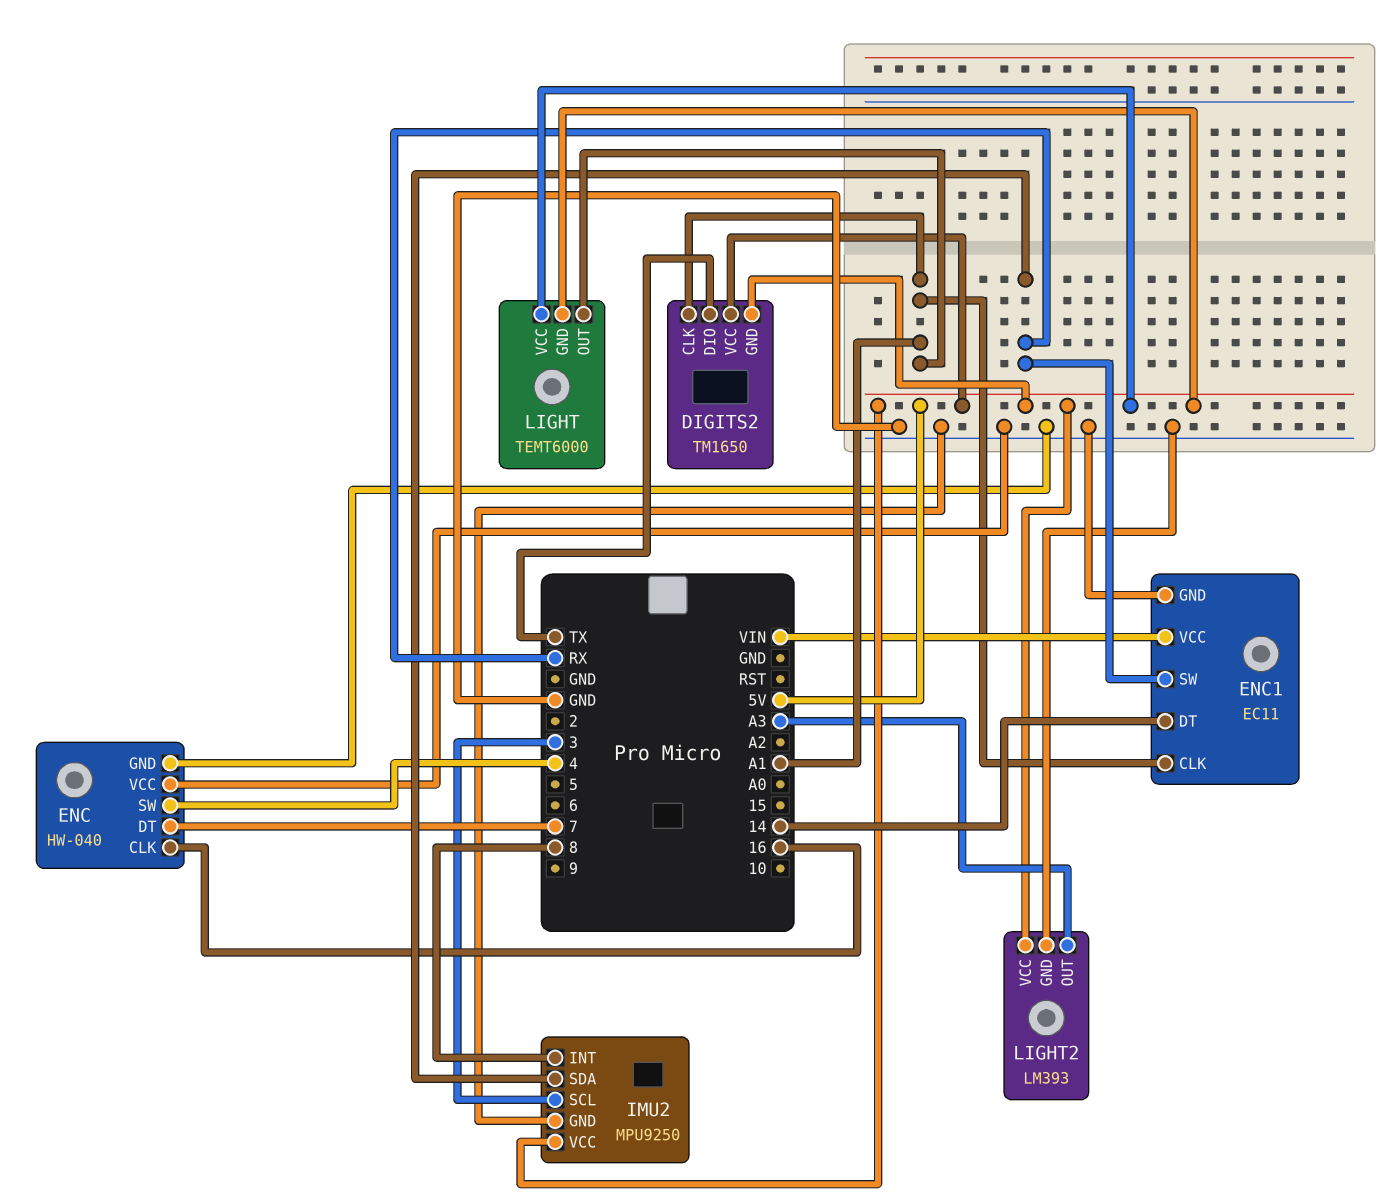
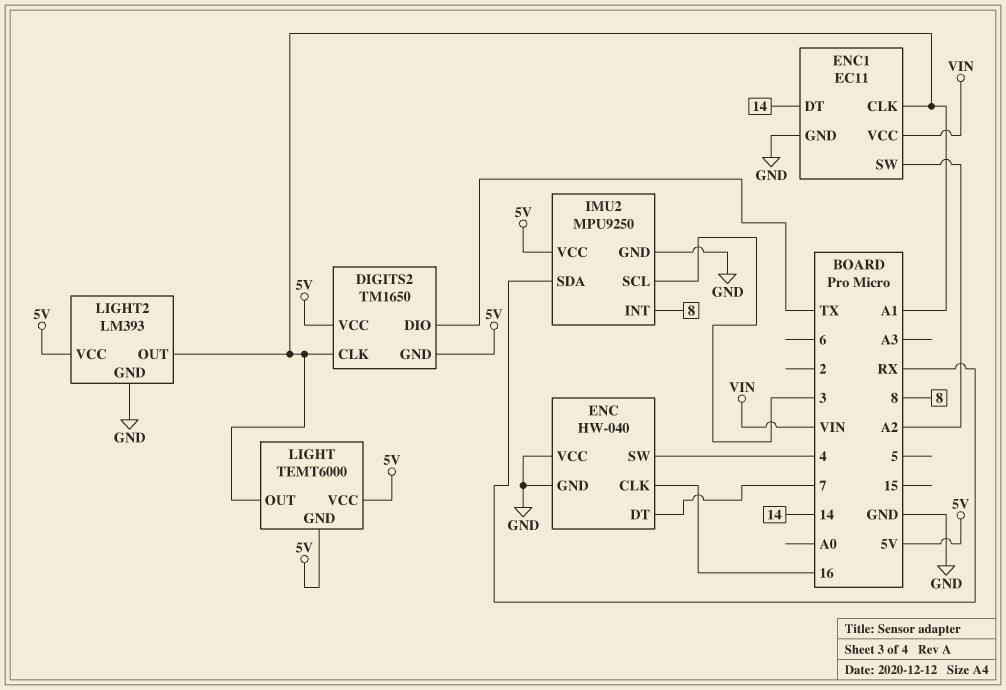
ENC1 pin SW: RX -> A2
LIGHT2 pin OUT: A3 -> A1

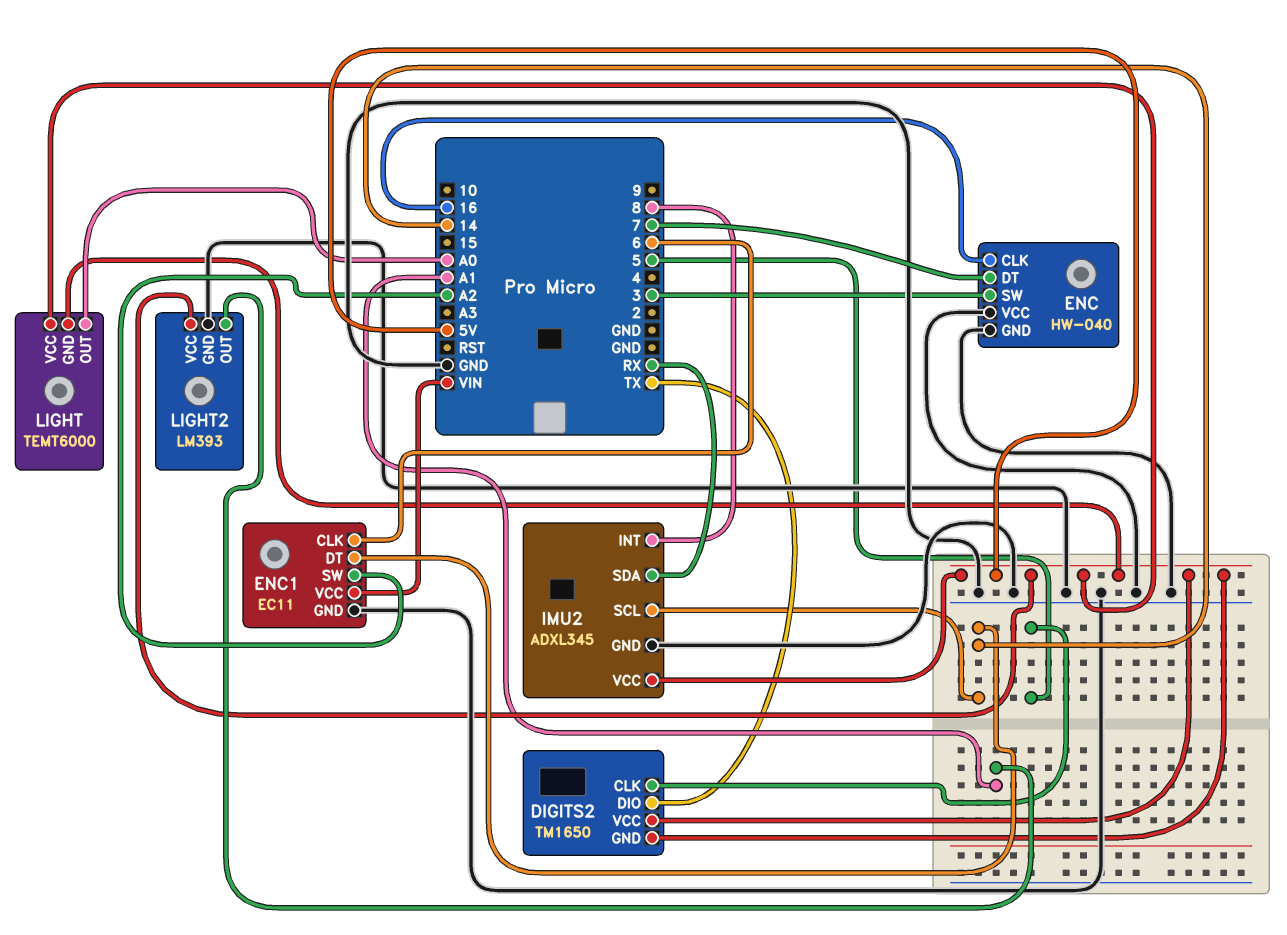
DIGITS2 pin CLK: A1 -> 5
ENC pin SW: 4 -> 3
ENC1 pin CLK: A1 -> 6
IMU2: MPU9250 -> ADXL345
IMU2 pin SCL: 3 -> 14
LIGHT pin OUT: A1 -> A0

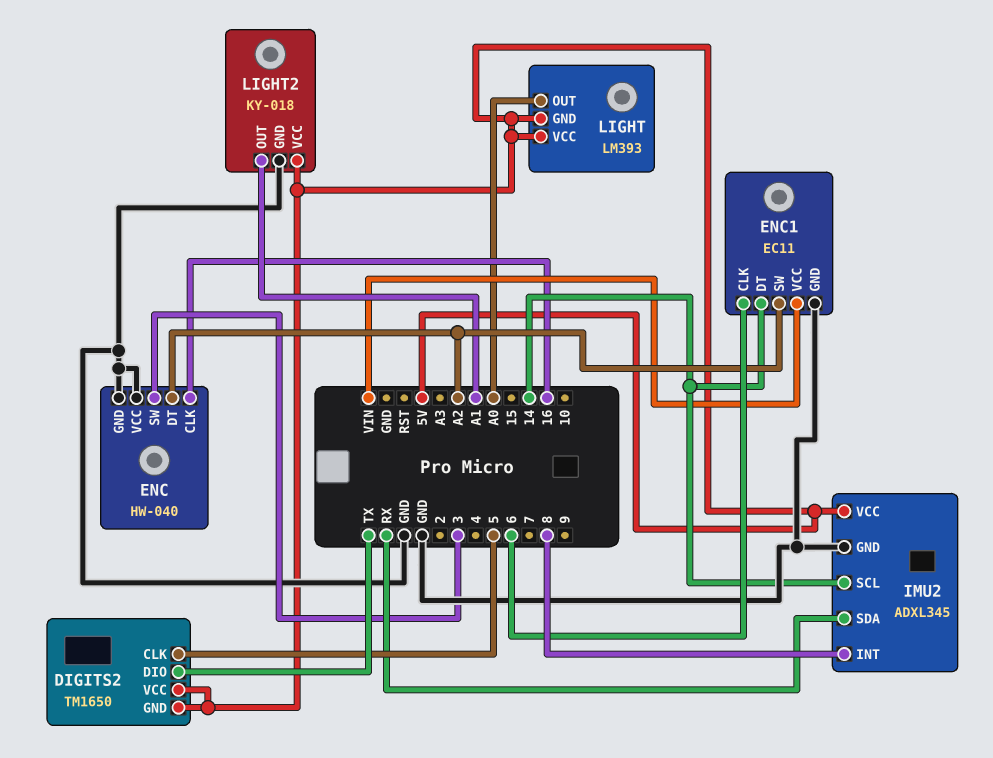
ENC pin DT: 7 -> A2
LIGHT: TEMT6000 -> LM393
LIGHT2: LM393 -> KY-018

